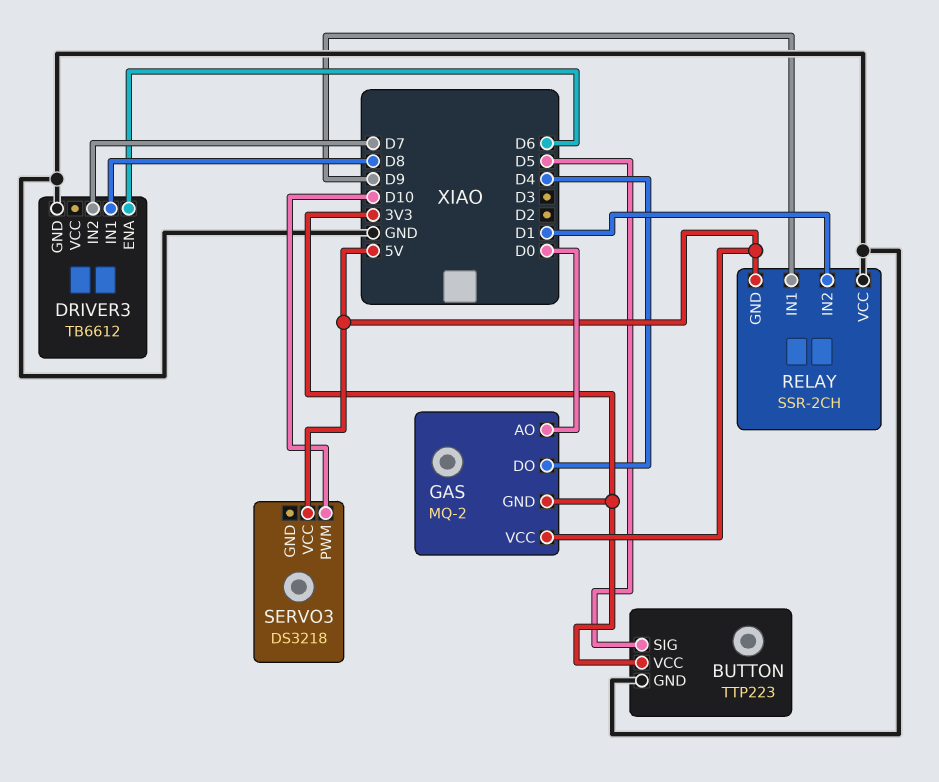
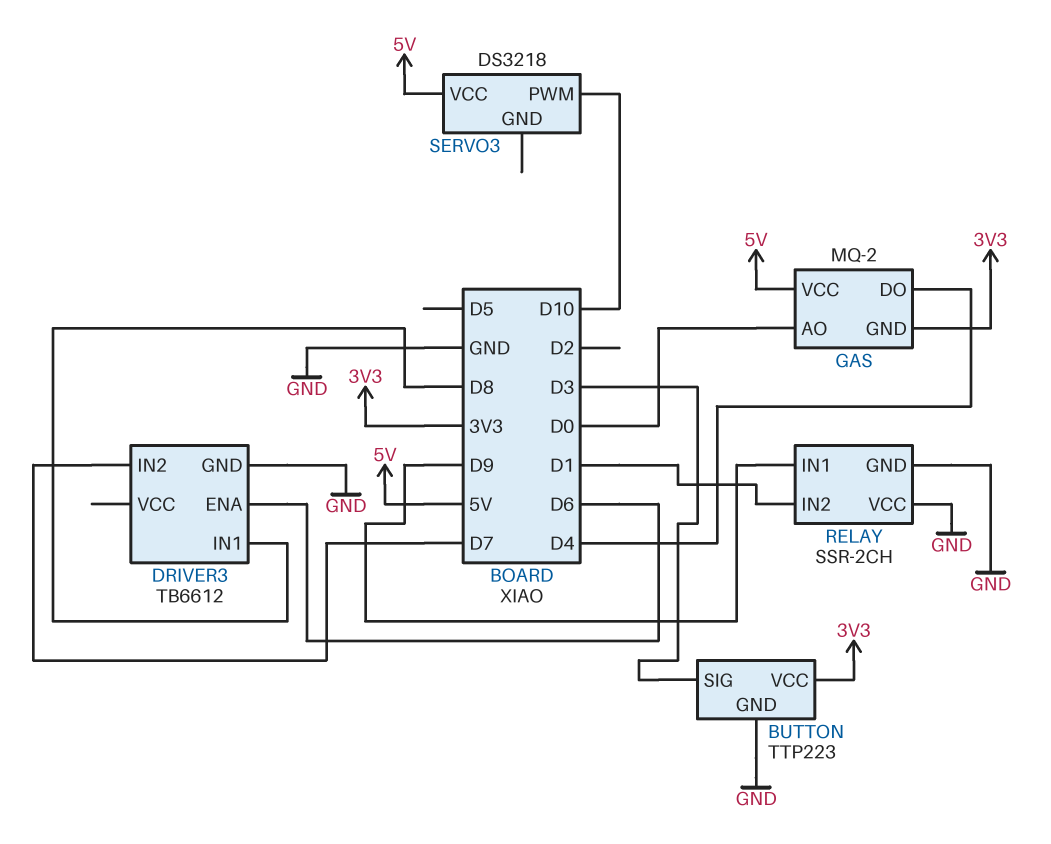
BUTTON pin SIG: D5 -> D3
RELAY pin GND: 5V -> GND

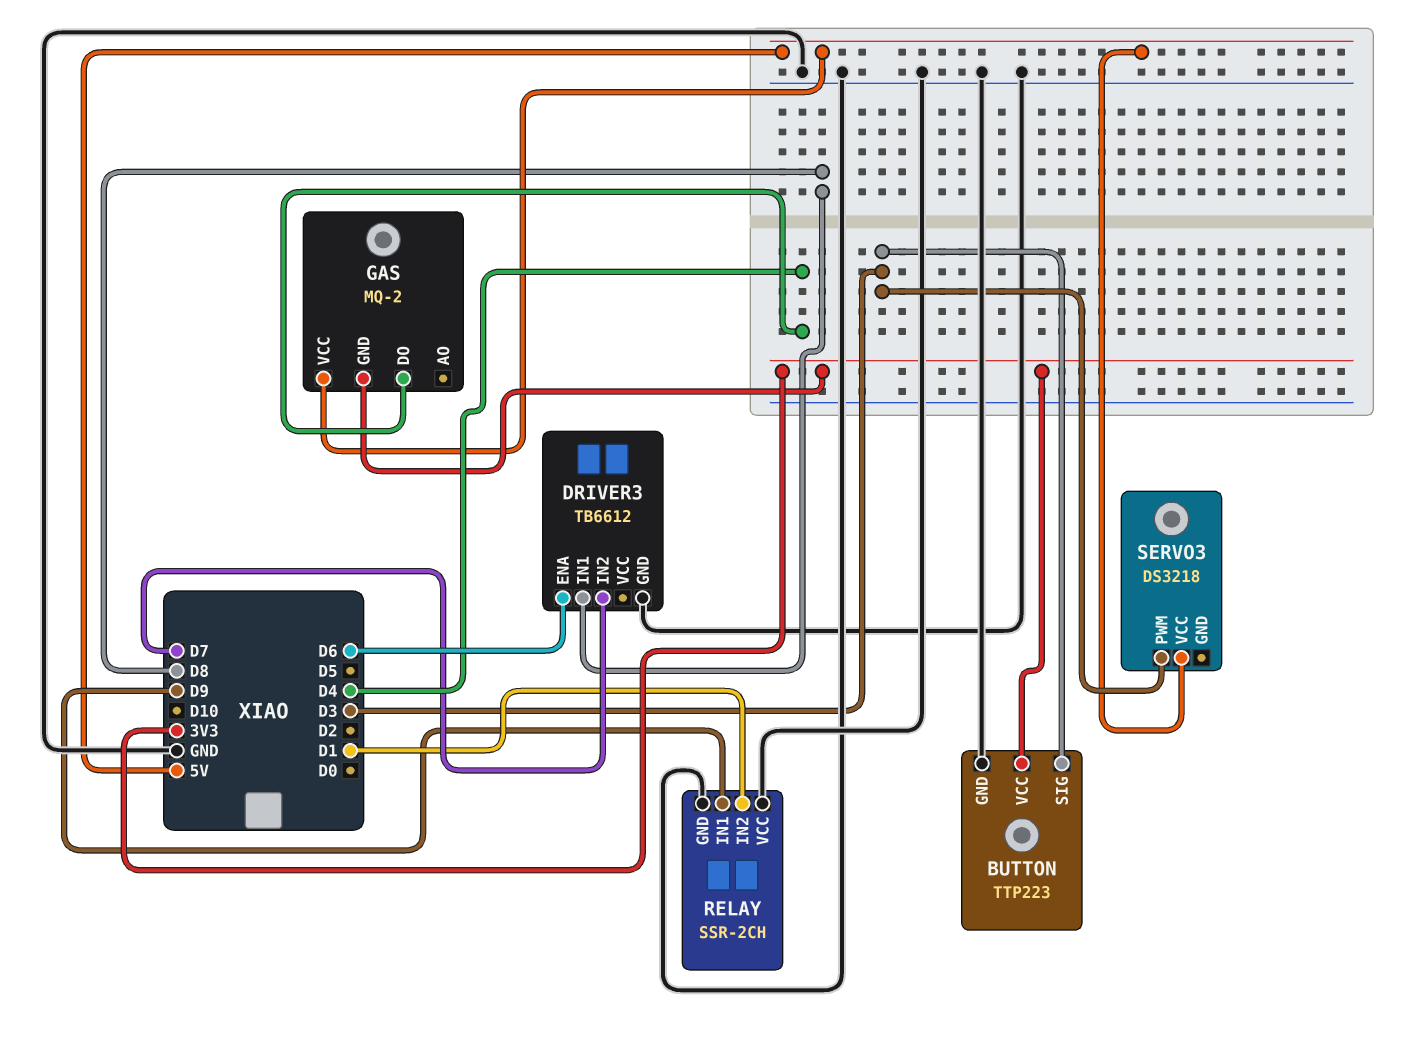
GAS pin AO: D0 -> none
SERVO3 pin PWM: D10 -> D3

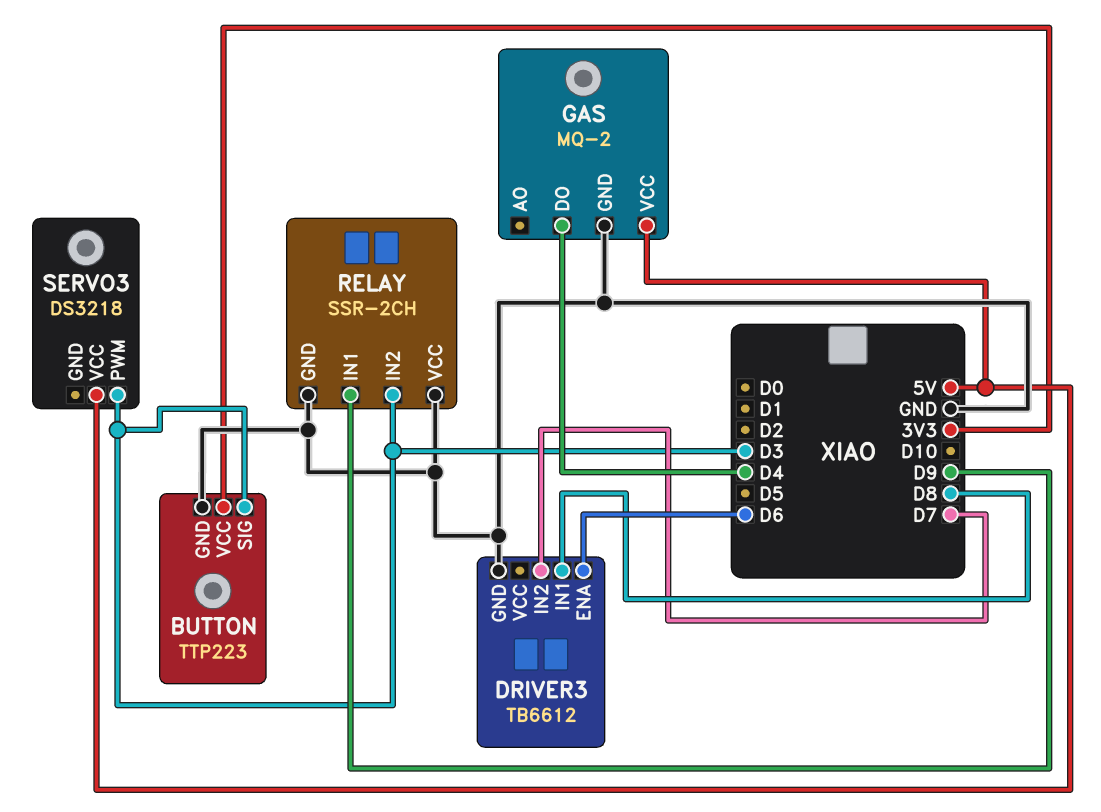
GAS pin GND: 3V3 -> GND
RELAY pin IN2: D1 -> D3

